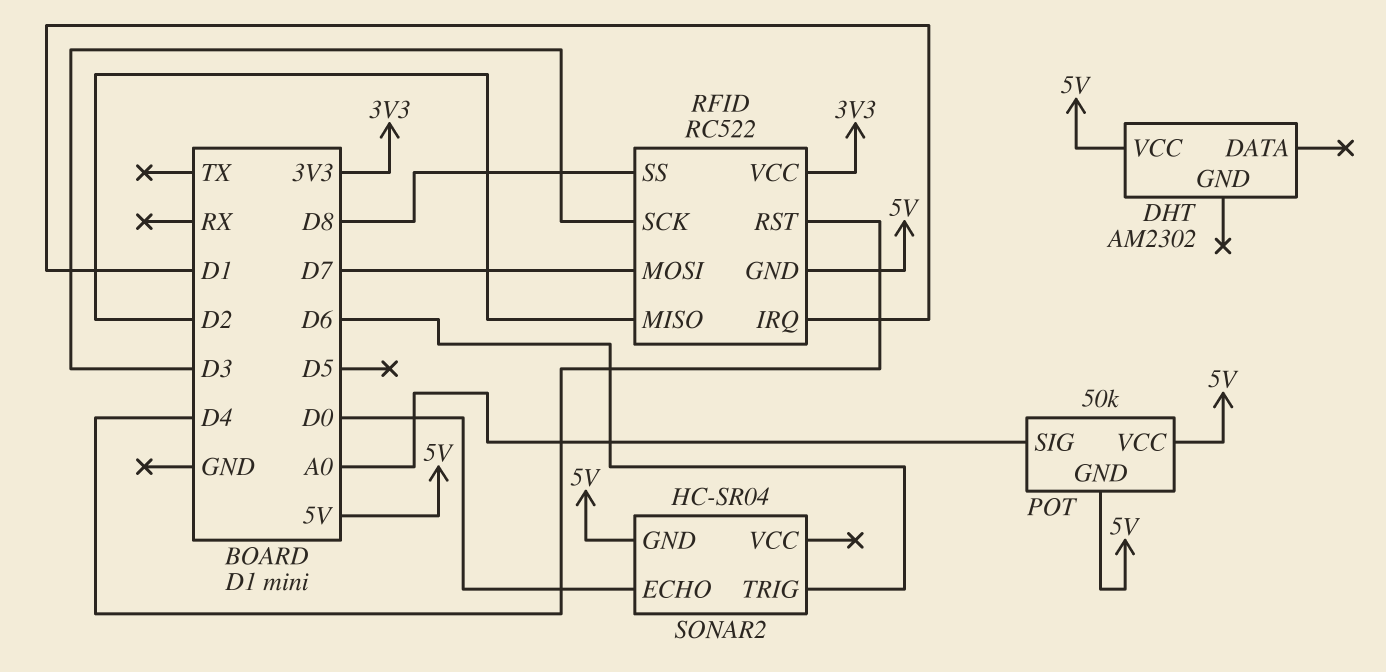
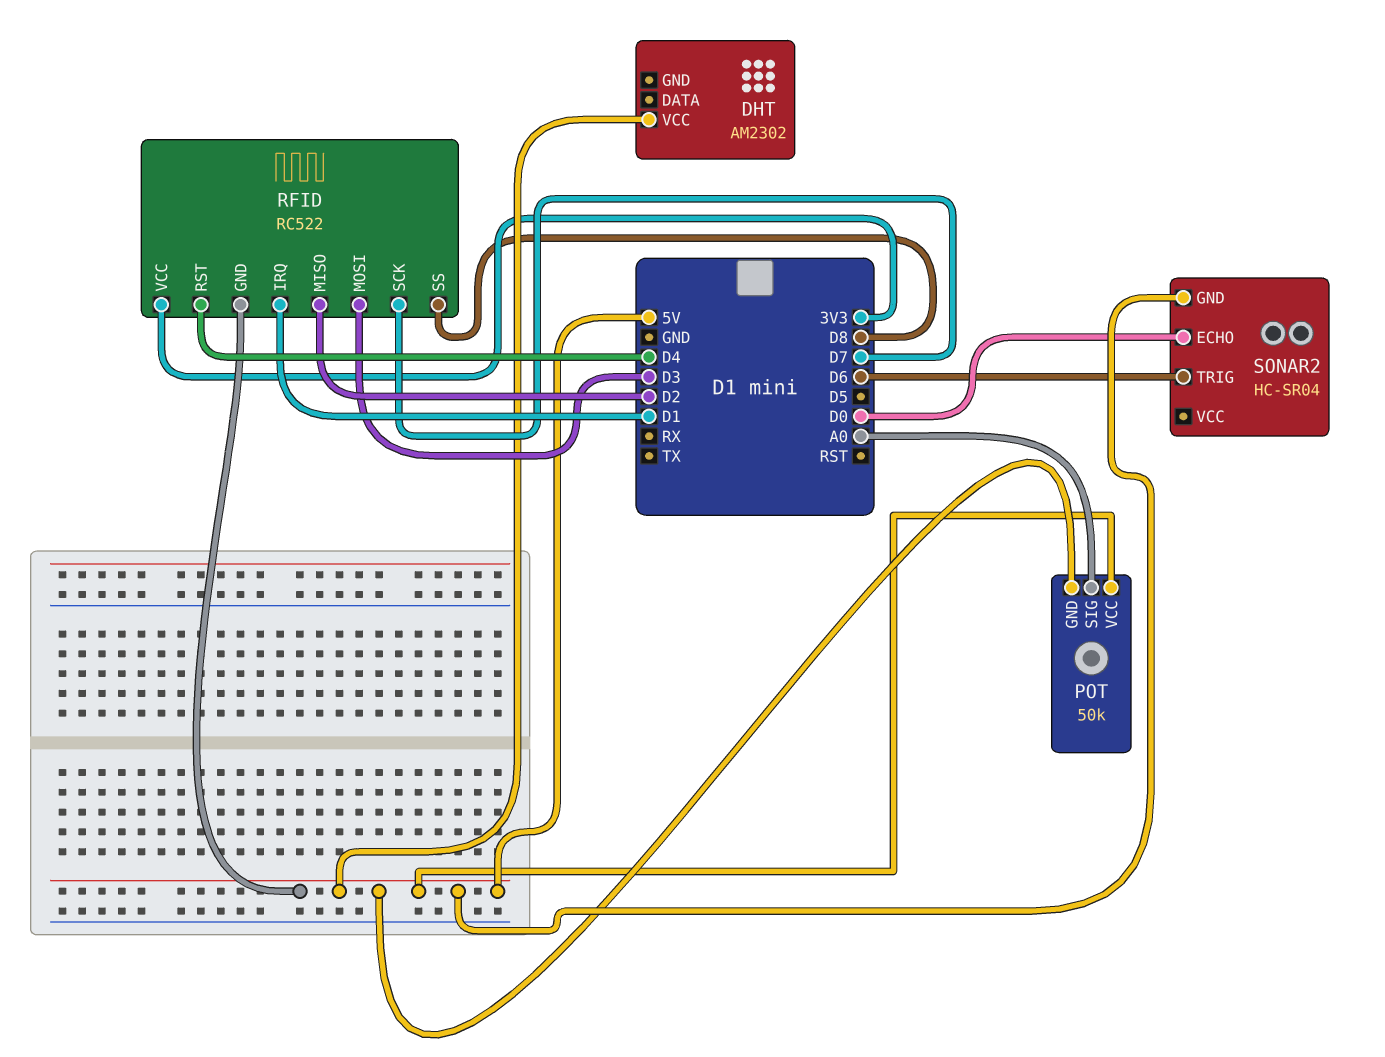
RFID pin MOSI: D7 -> D3
RFID pin SCK: D3 -> D7

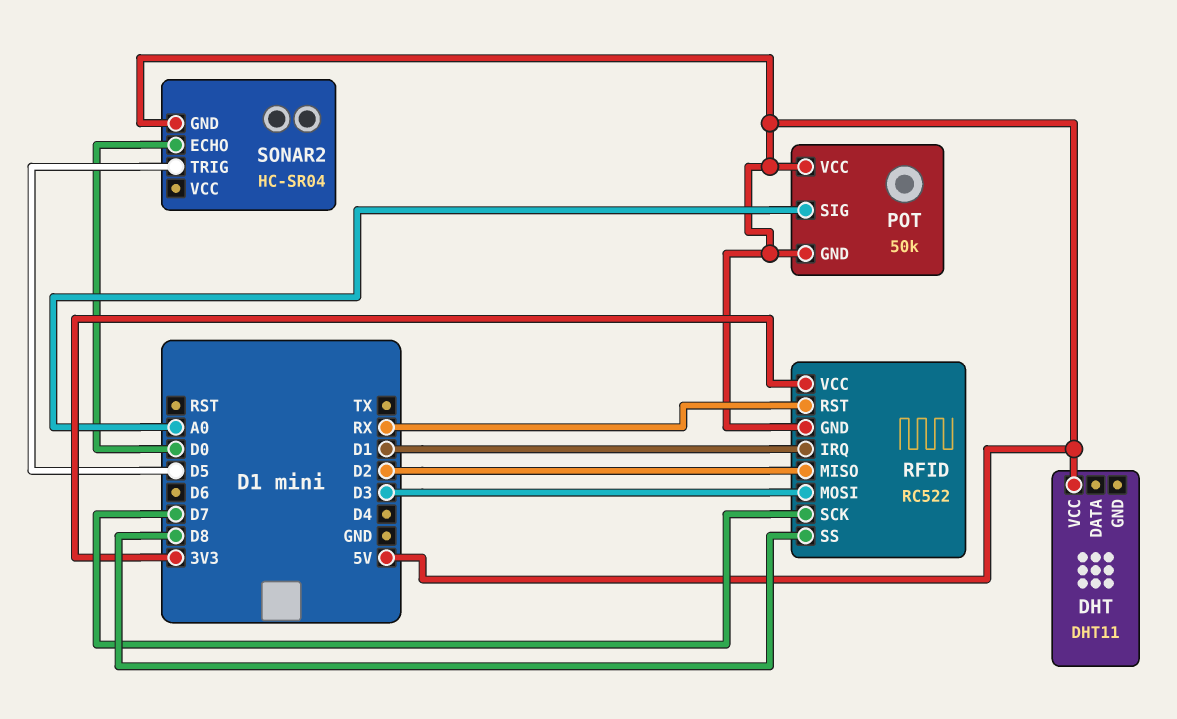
DHT: AM2302 -> DHT11
RFID pin RST: D4 -> RX
SONAR2 pin TRIG: D6 -> D5

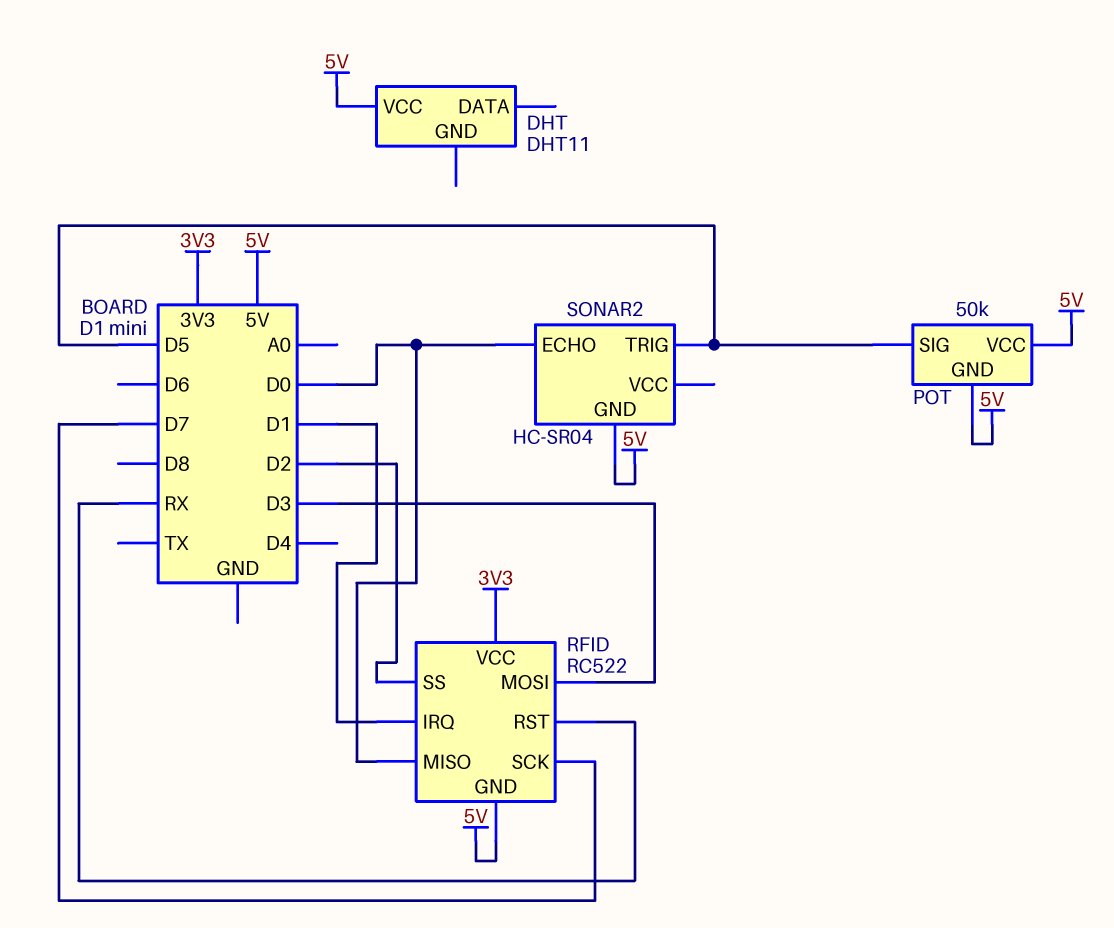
POT pin SIG: A0 -> D5
RFID pin MISO: D2 -> D0
RFID pin SS: D8 -> D2

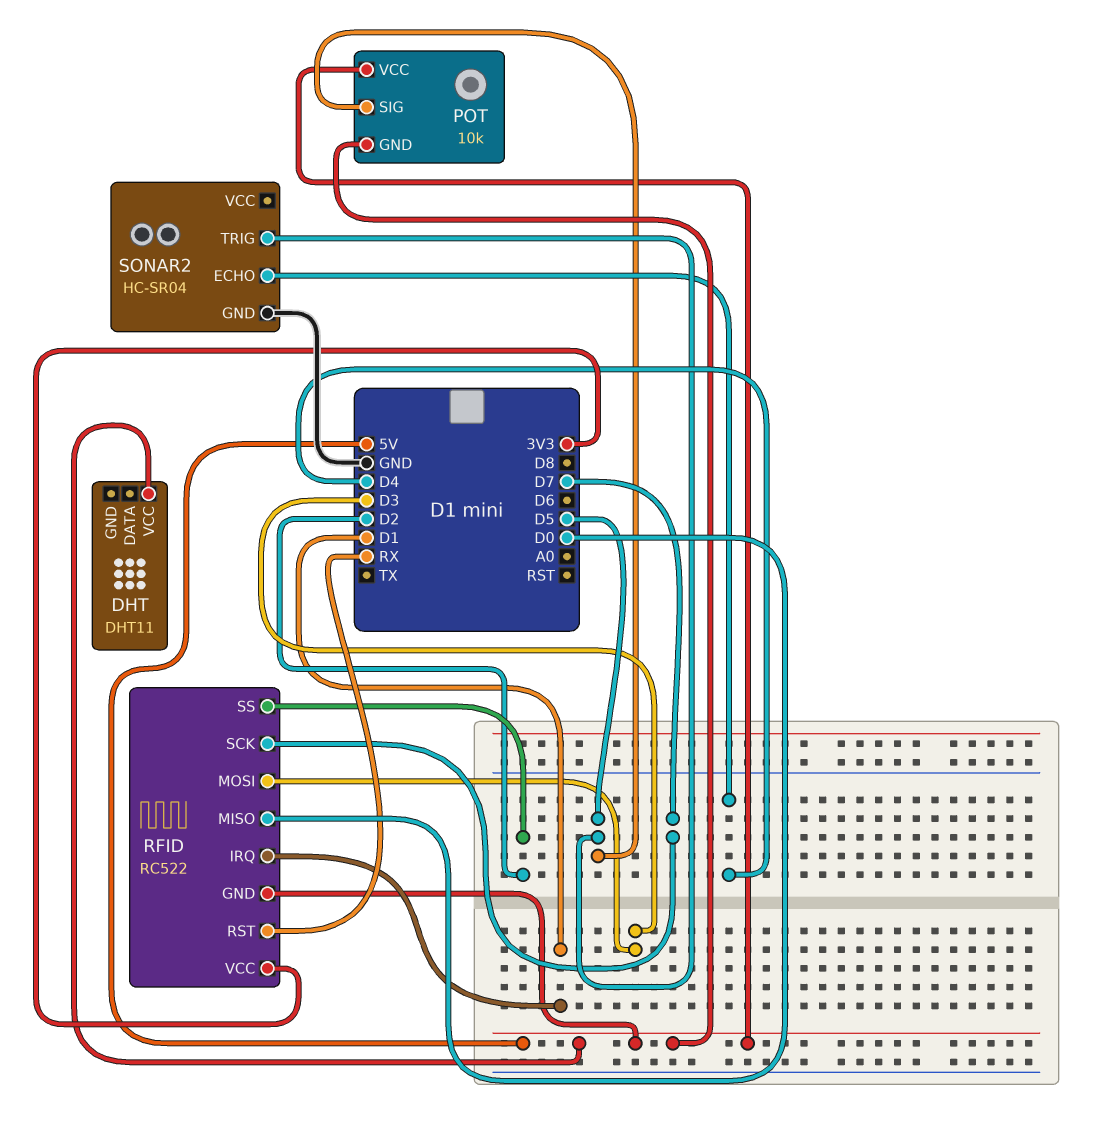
POT: 50k -> 10k
SONAR2 pin ECHO: D0 -> D4
SONAR2 pin GND: 5V -> GND

